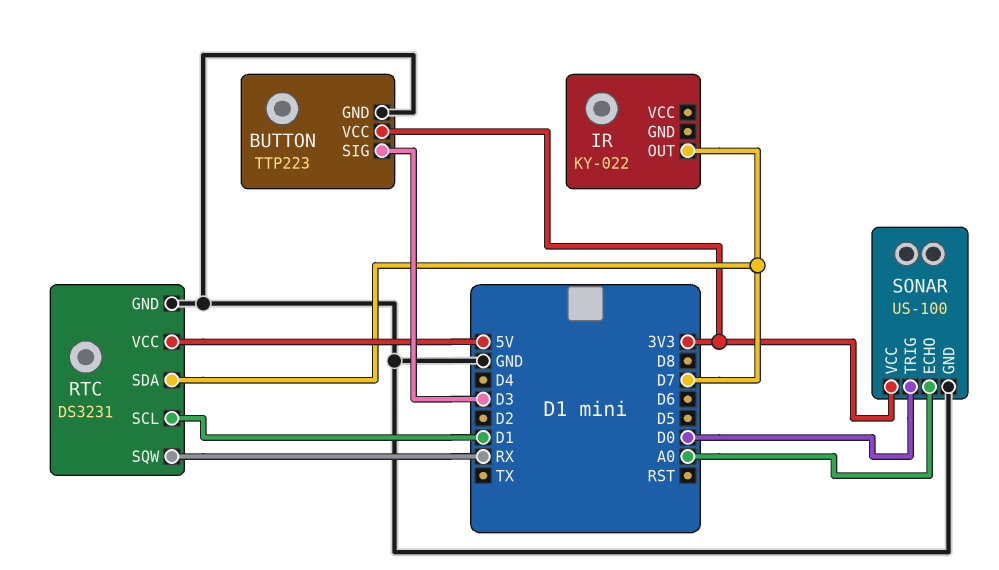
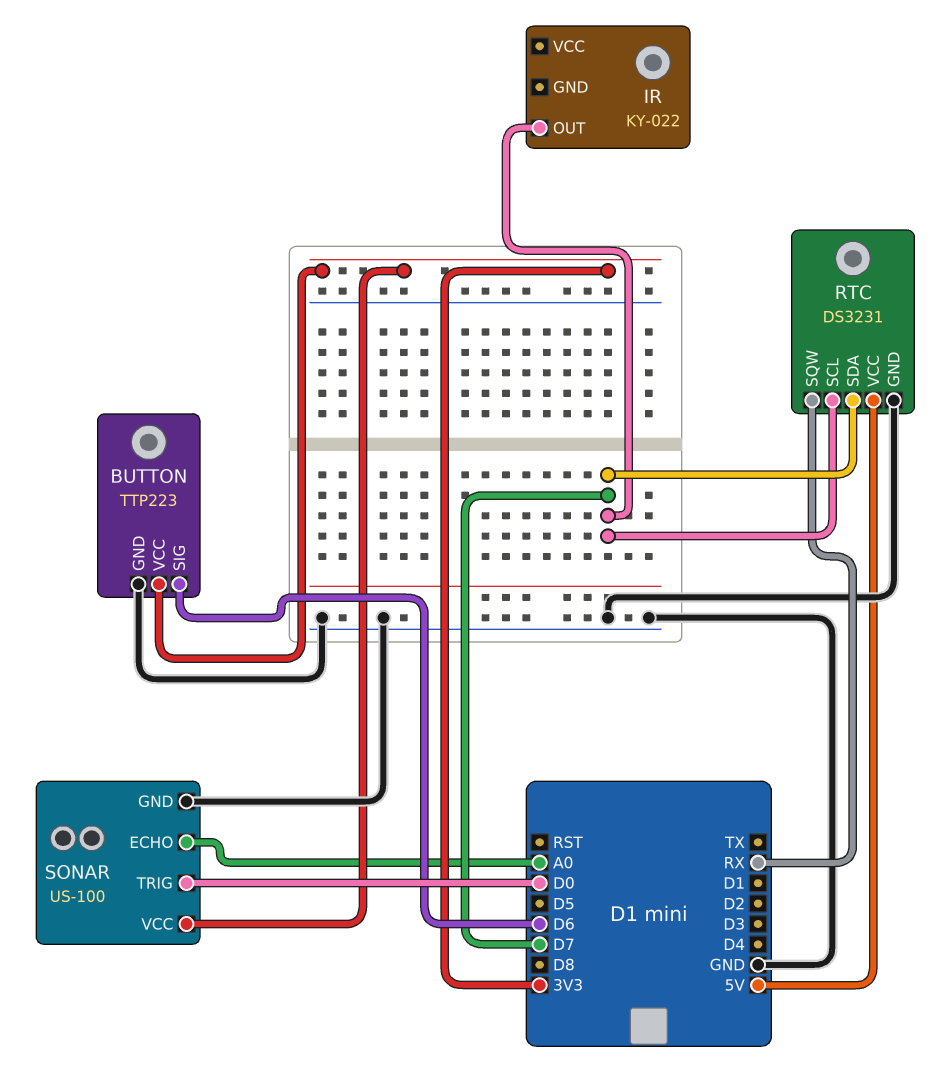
BUTTON pin SIG: D3 -> D6
RTC pin SCL: D1 -> D7

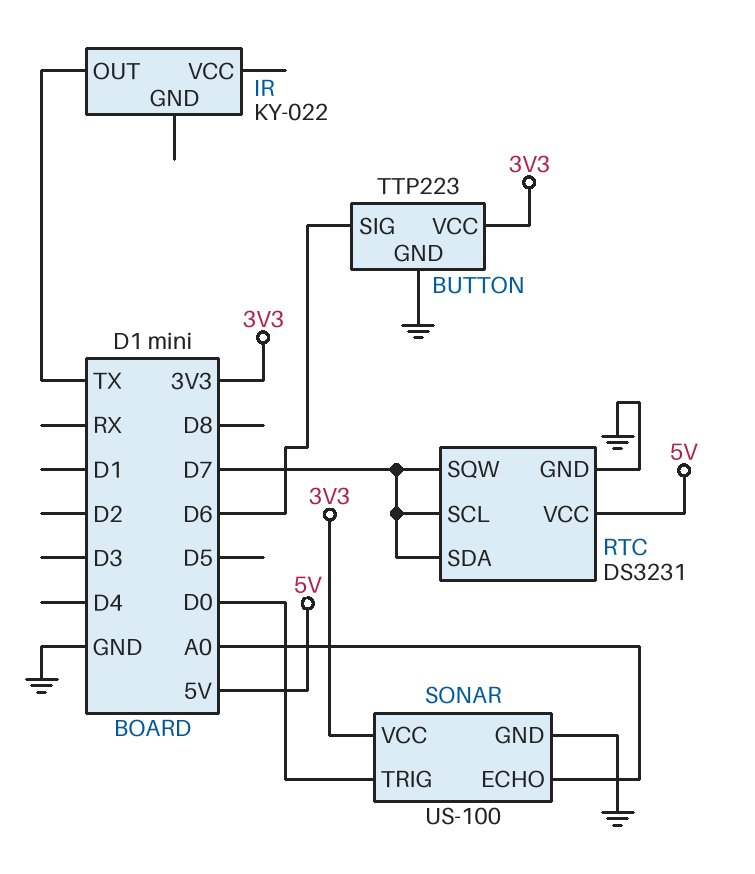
IR pin OUT: D7 -> TX
RTC pin SQW: RX -> D7

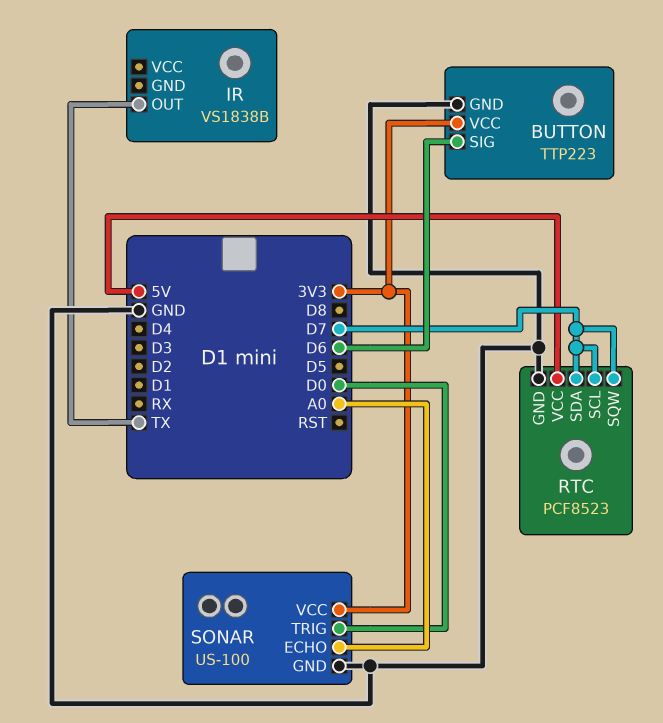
IR: KY-022 -> VS1838B
RTC: DS3231 -> PCF8523

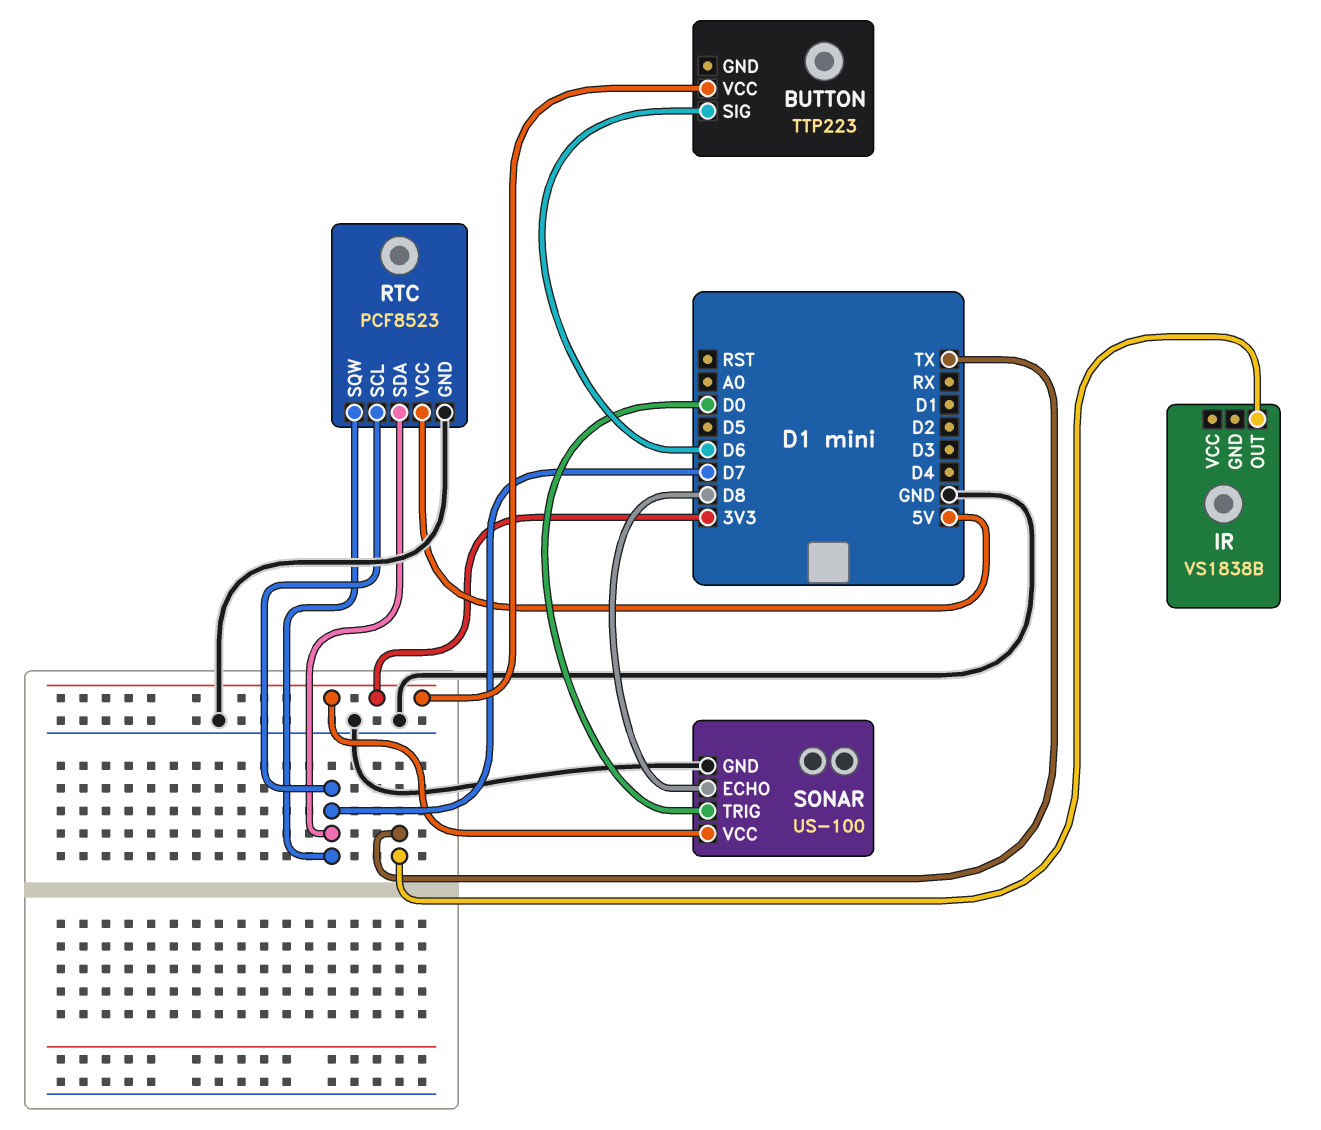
BUTTON pin GND: GND -> none
SONAR pin ECHO: A0 -> D8

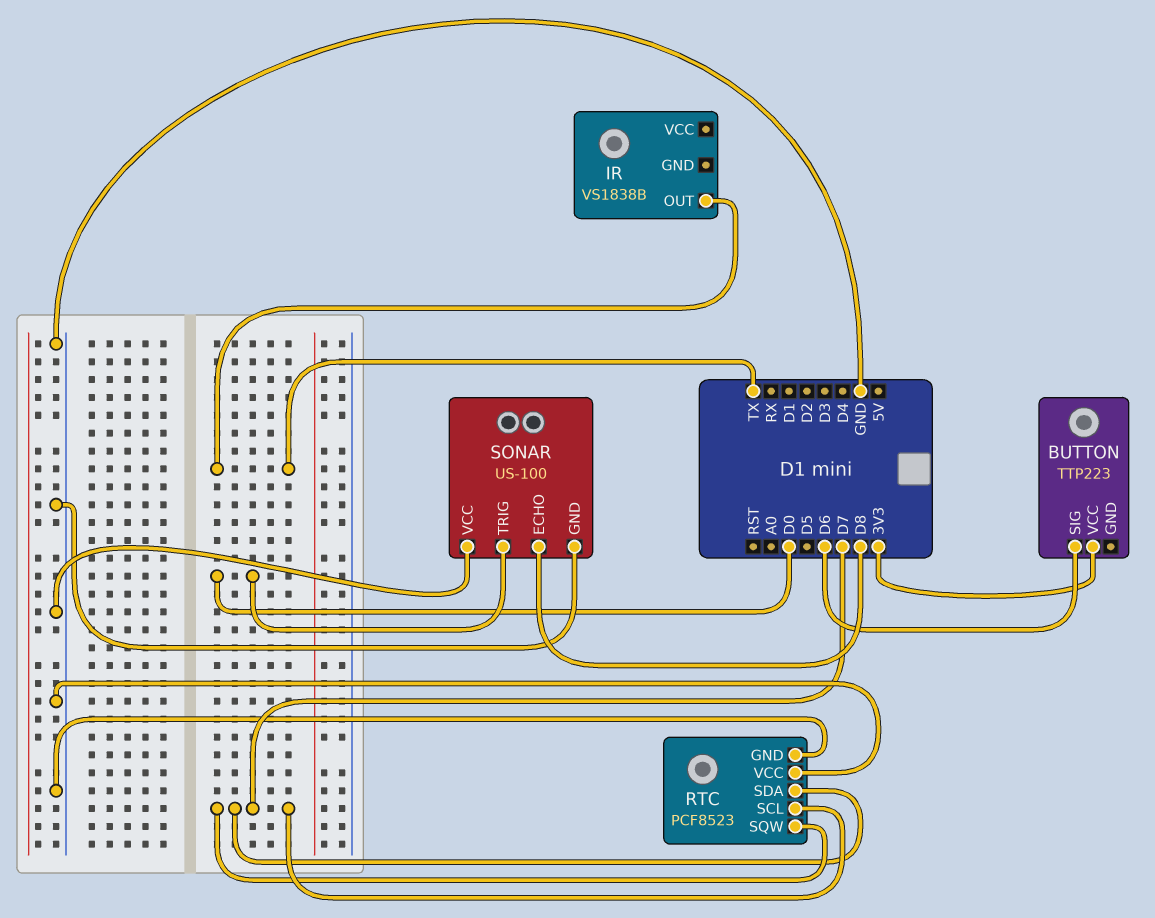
RTC pin VCC: 5V -> GND
SONAR pin VCC: 3V3 -> GND

